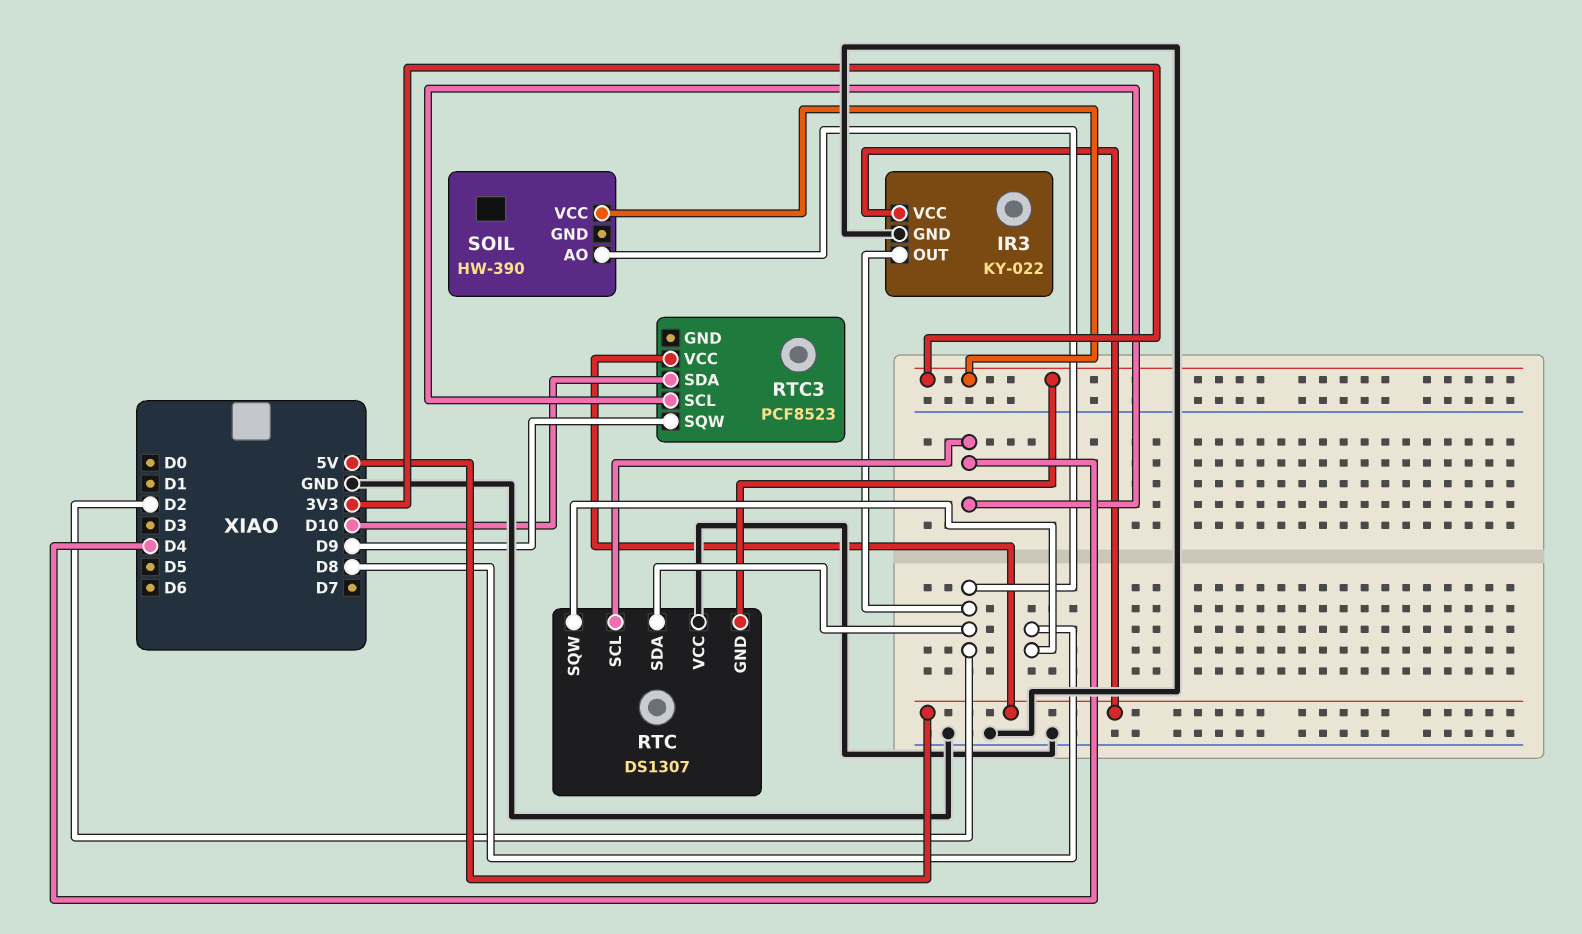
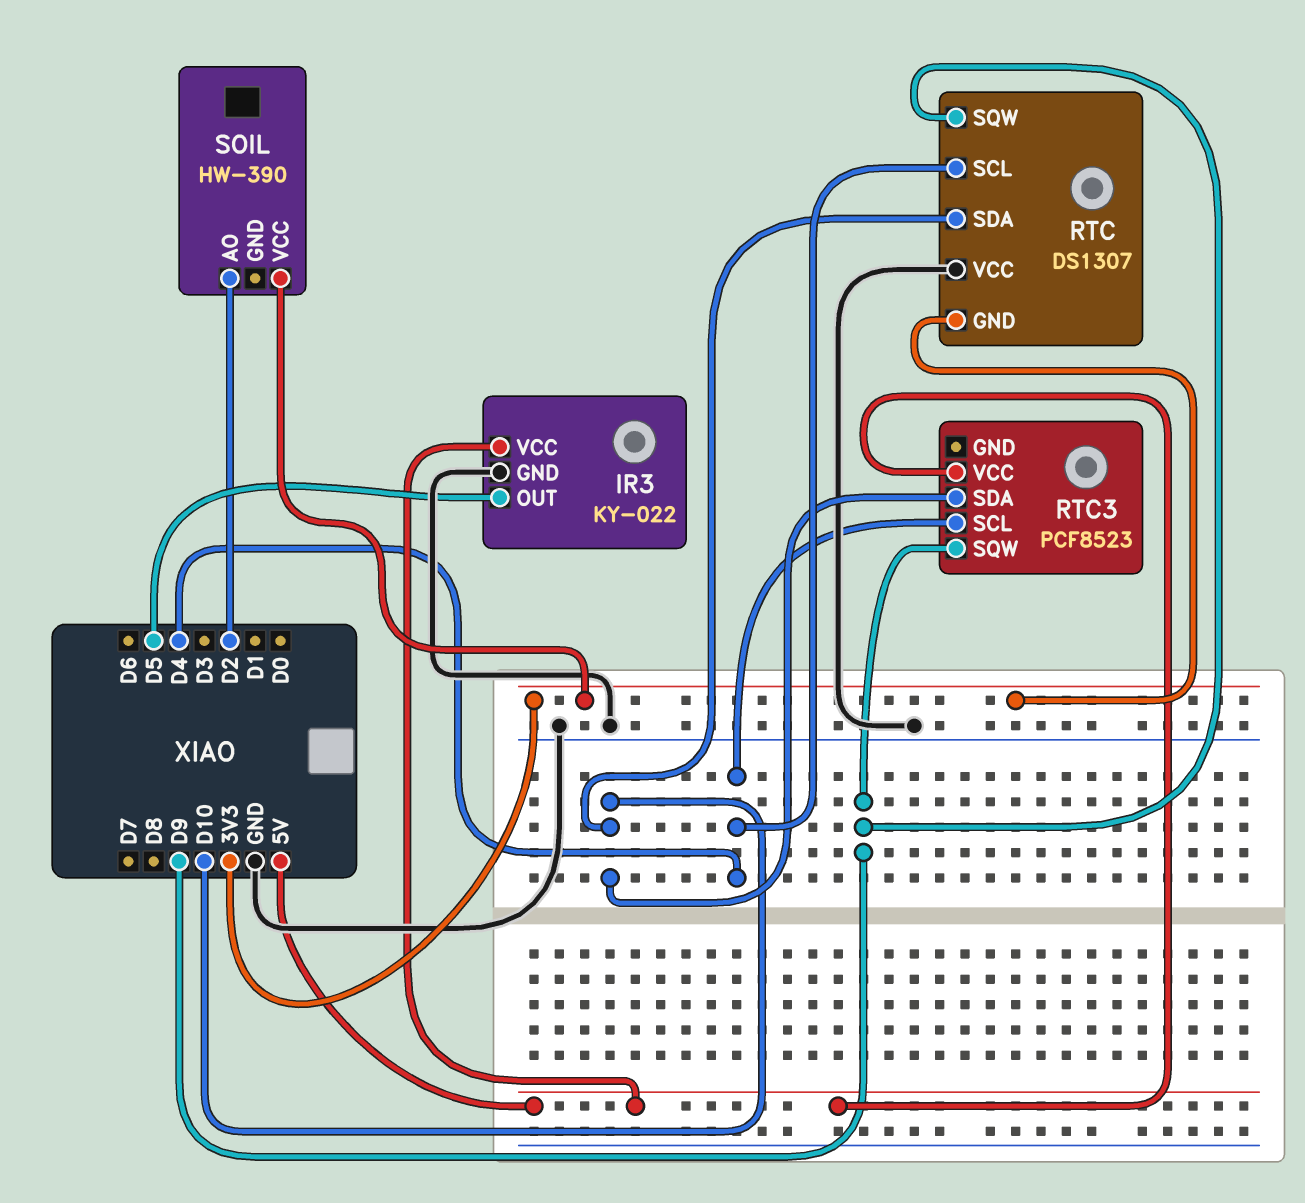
IR3 pin OUT: D2 -> D5
RTC pin SDA: D2 -> D10
RTC pin SQW: D8 -> D9

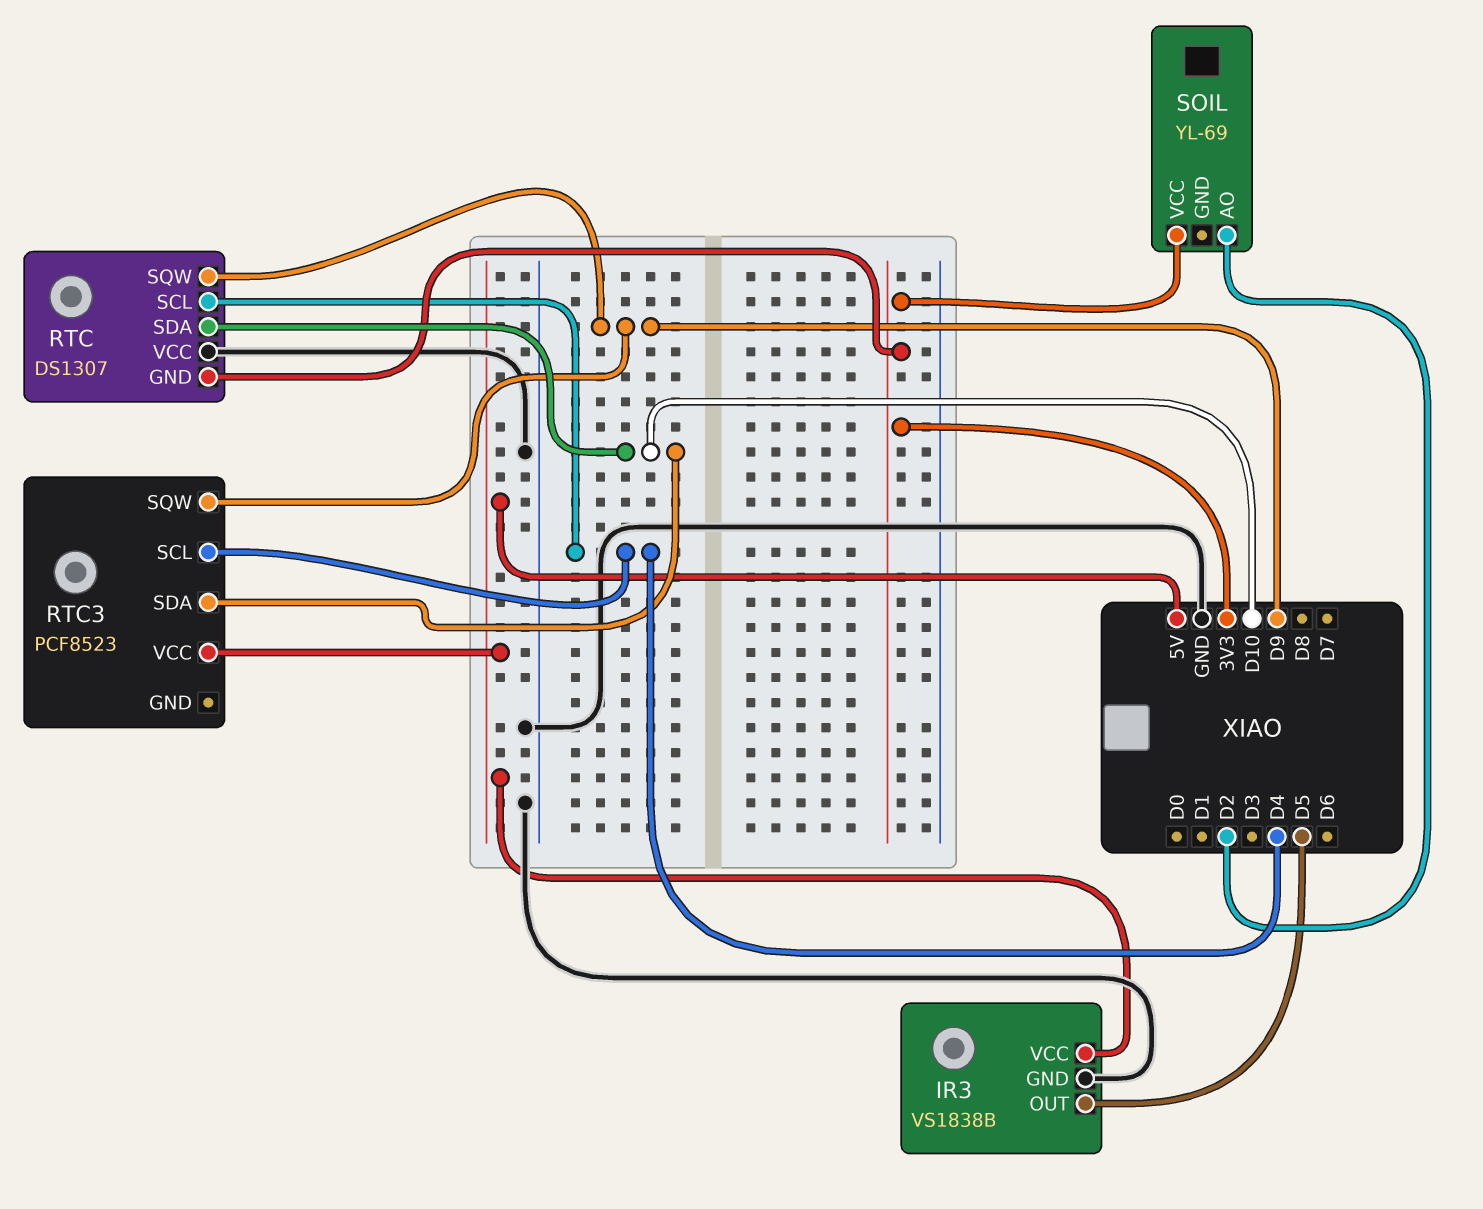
IR3: KY-022 -> VS1838B
SOIL: HW-390 -> YL-69

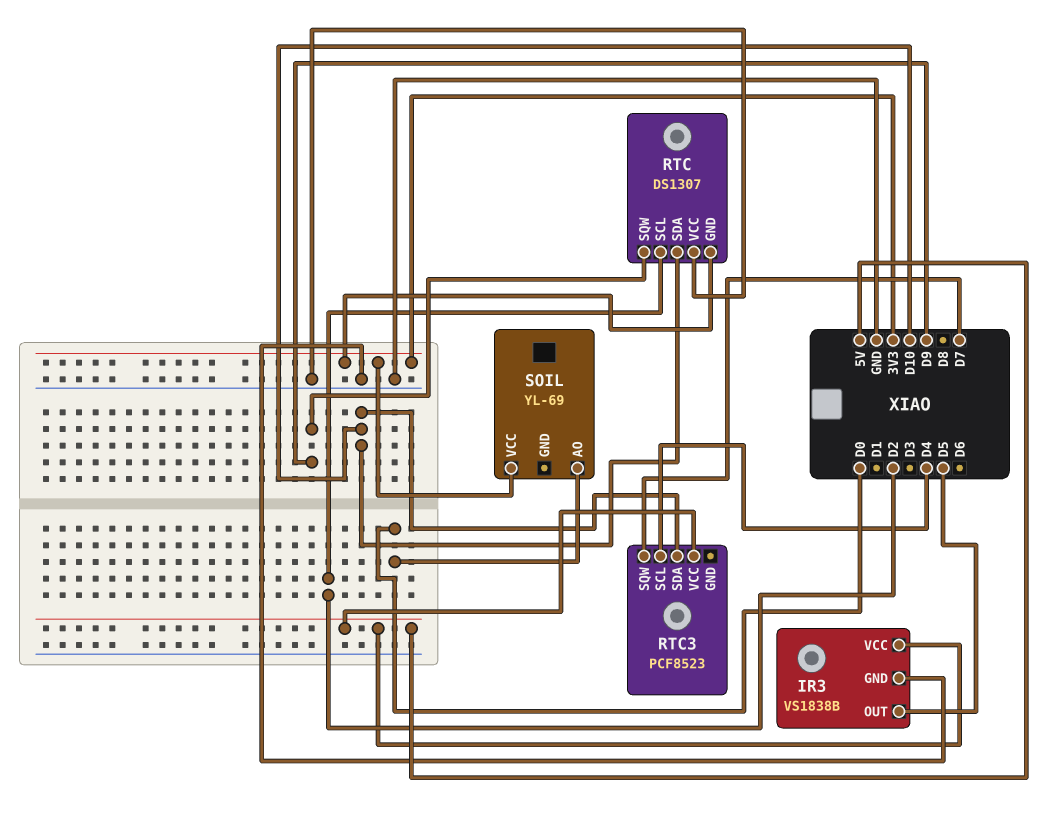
RTC pin SCL: D4 -> D2
RTC3 pin SQW: D9 -> D7
SOIL pin AO: D2 -> D0

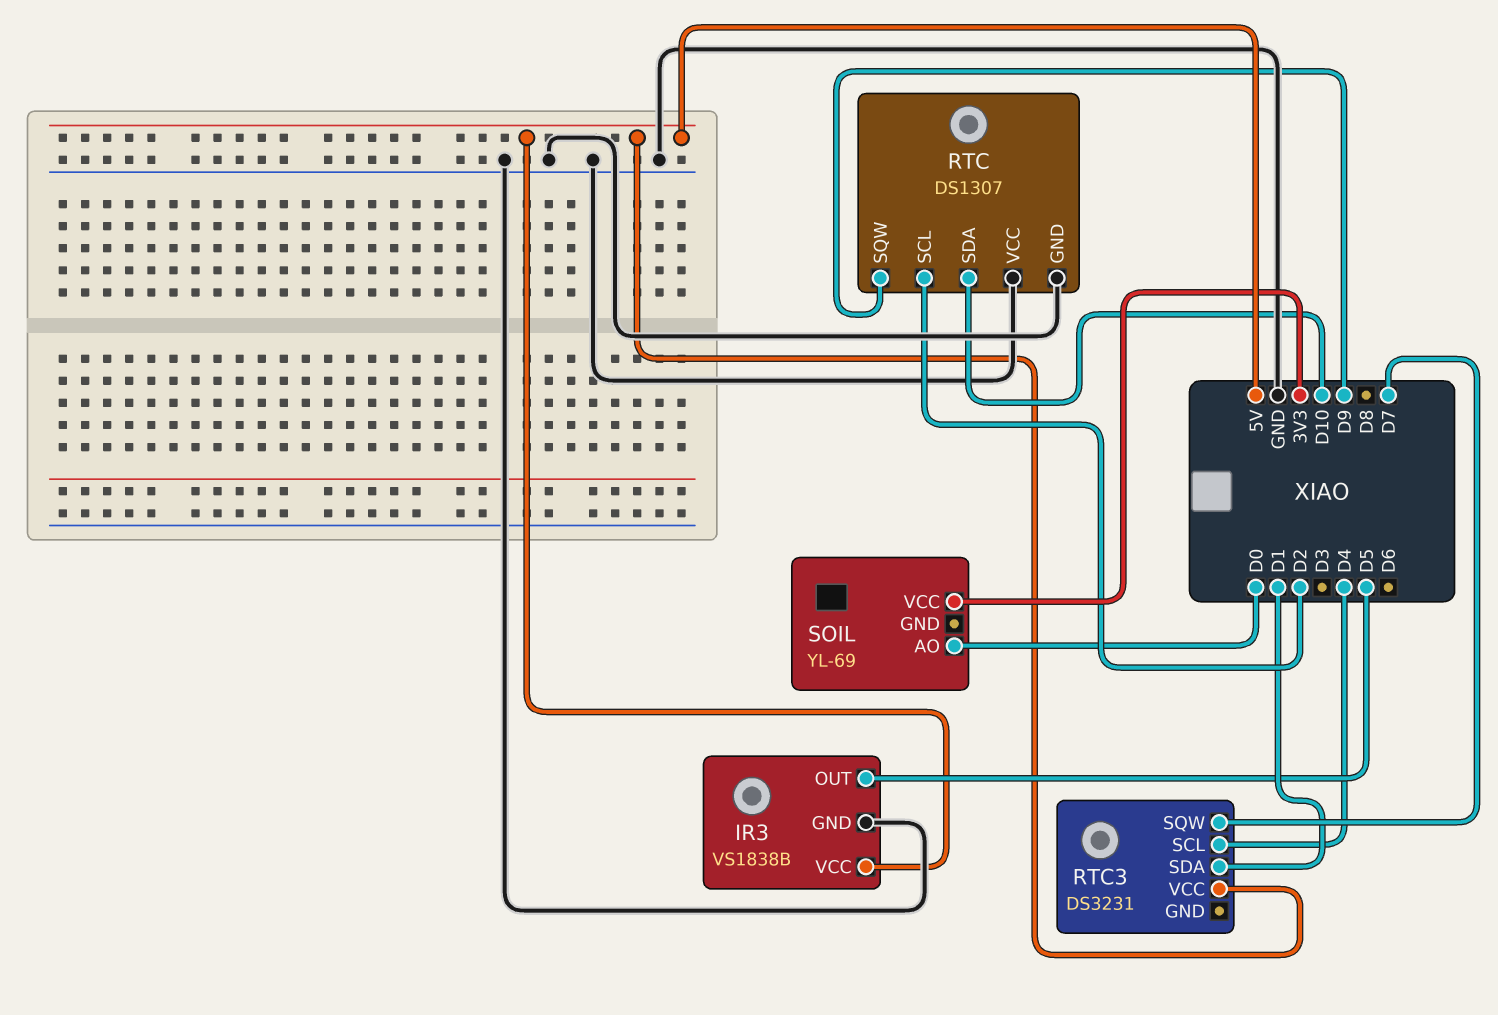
RTC pin GND: 3V3 -> GND
RTC3: PCF8523 -> DS3231
RTC3 pin SDA: D10 -> D1

